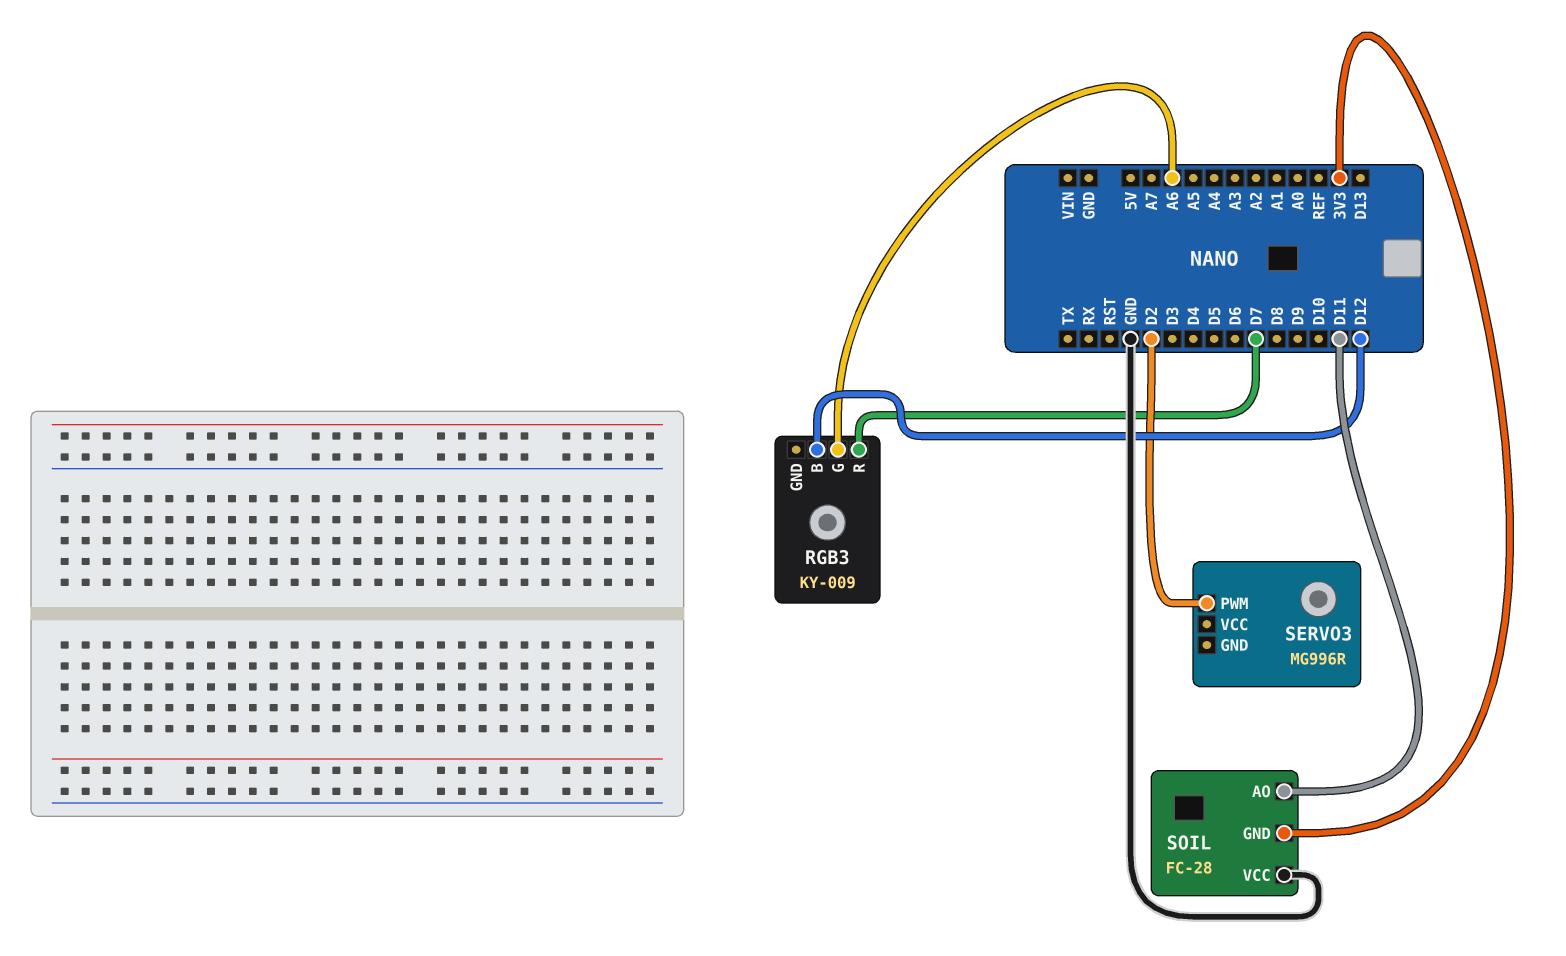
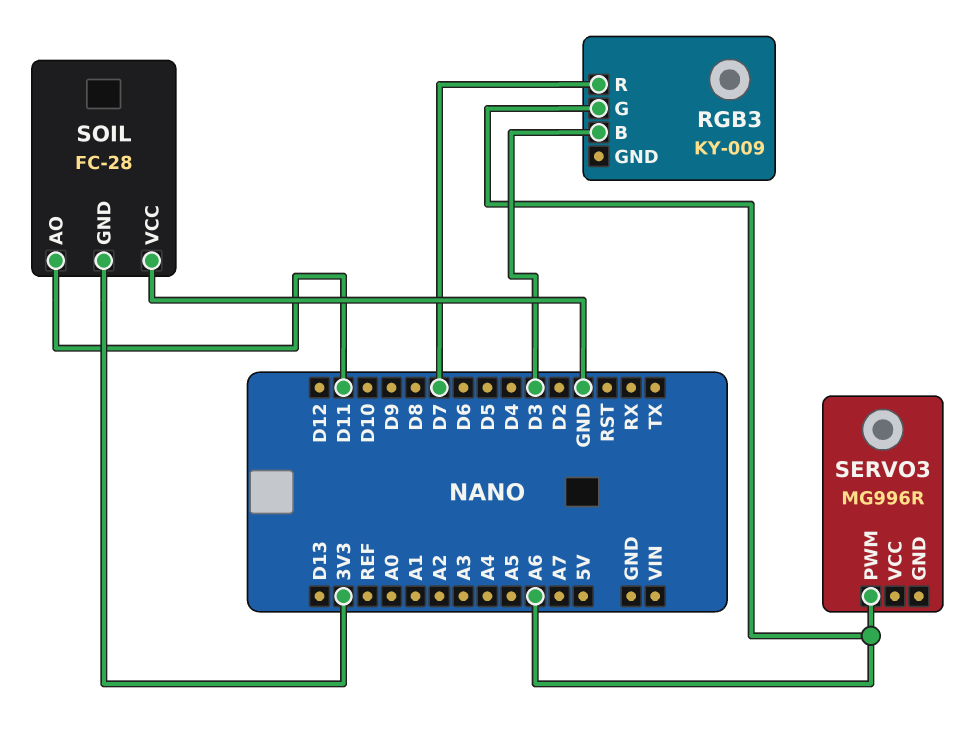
RGB3 pin B: D12 -> D3
SERVO3 pin PWM: D2 -> A6

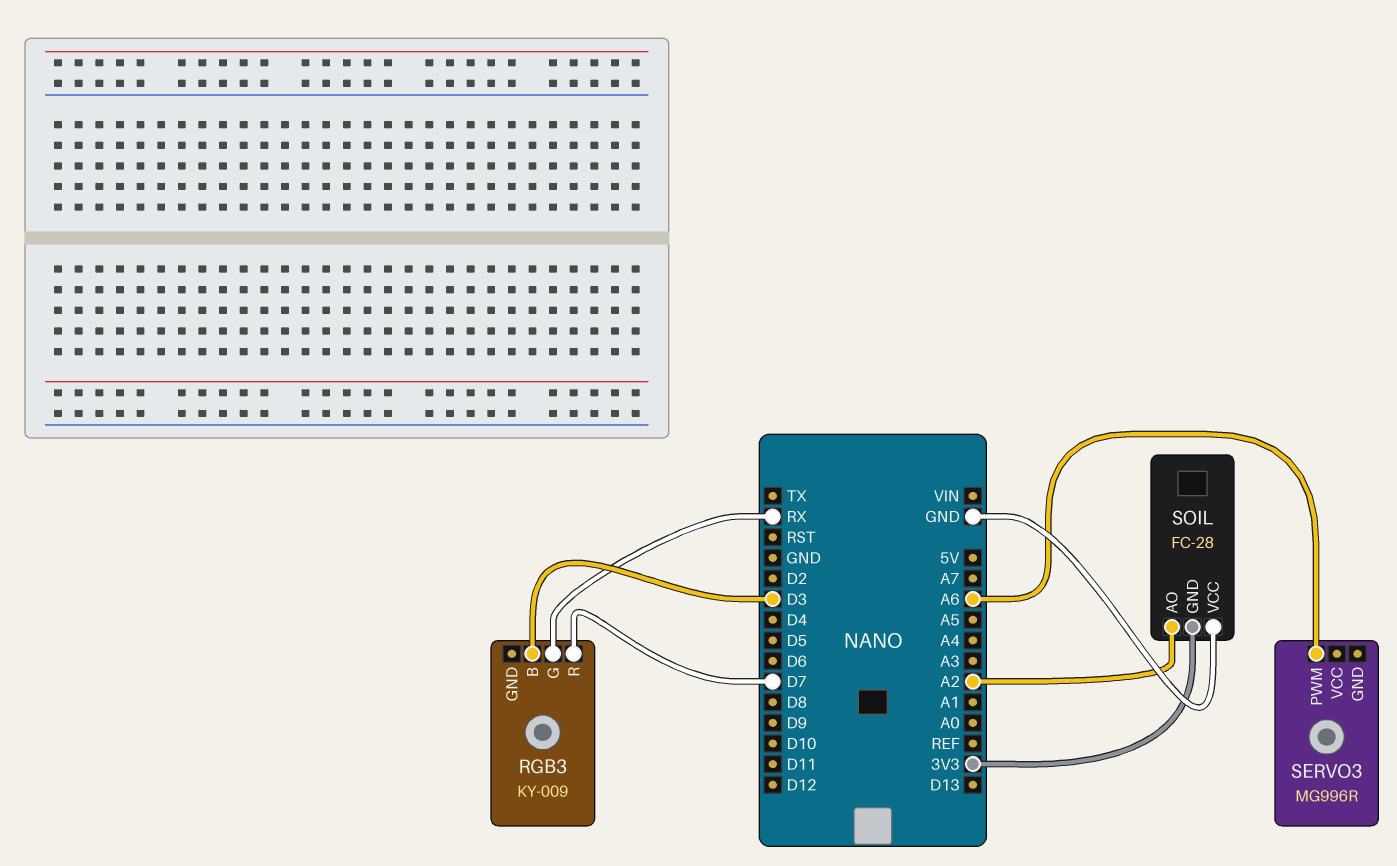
RGB3 pin G: A6 -> RX
SOIL pin AO: D11 -> A2

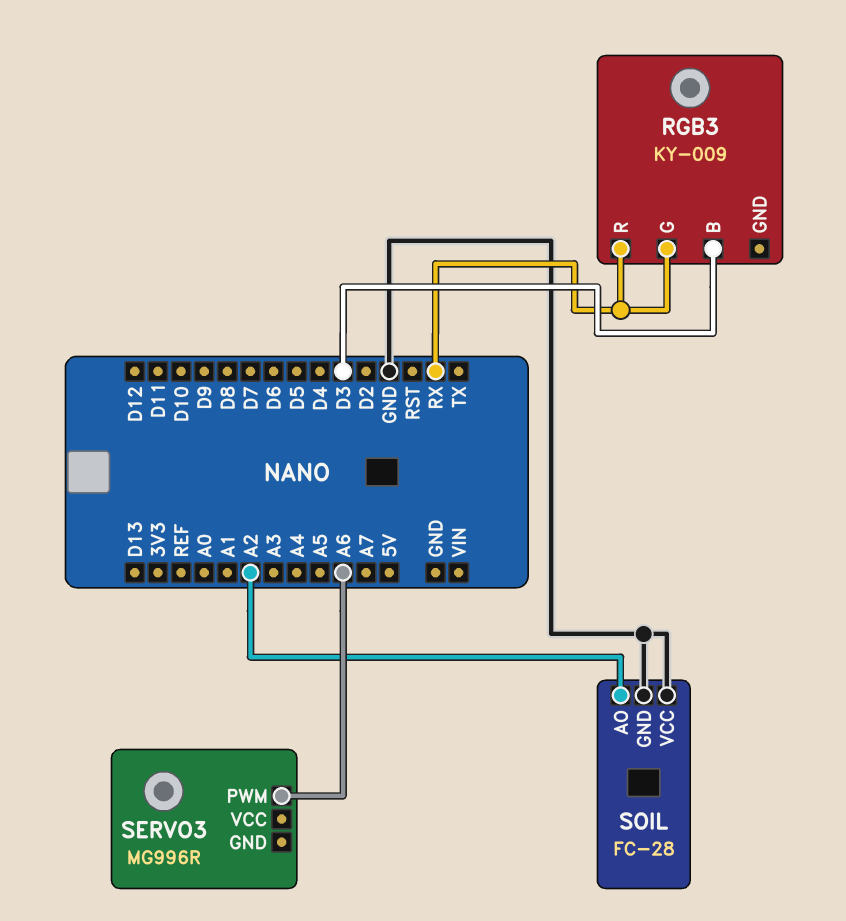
RGB3 pin R: D7 -> RX
SOIL pin GND: 3V3 -> GND

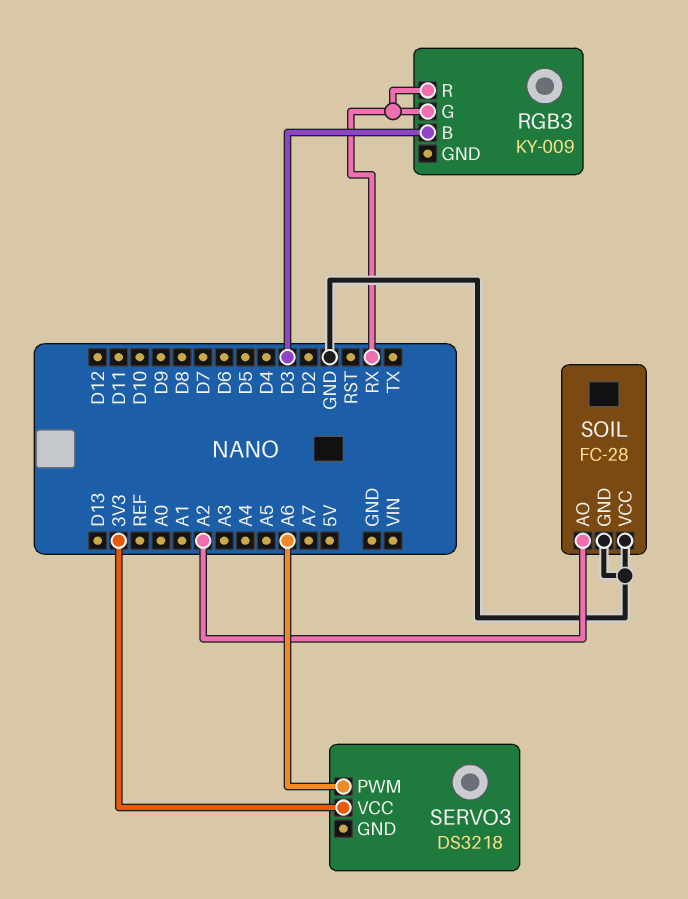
SERVO3: MG996R -> DS3218
SERVO3 pin VCC: none -> 3V3

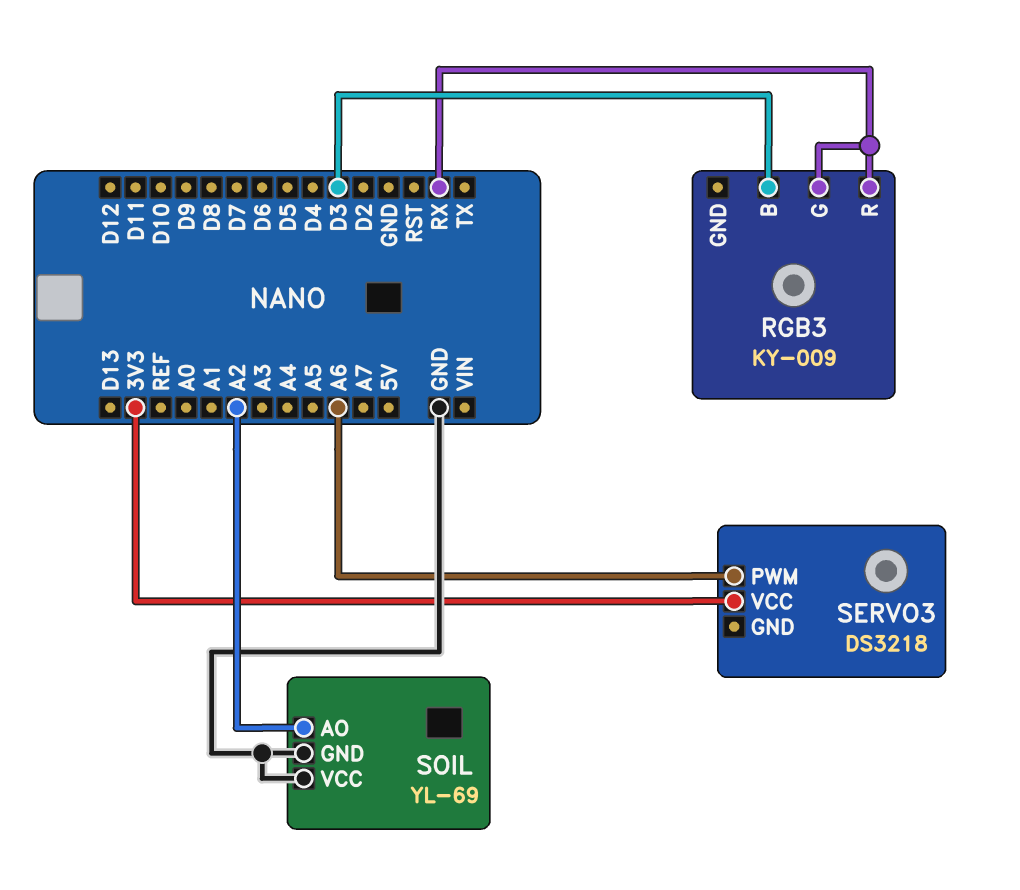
SOIL: FC-28 -> YL-69

